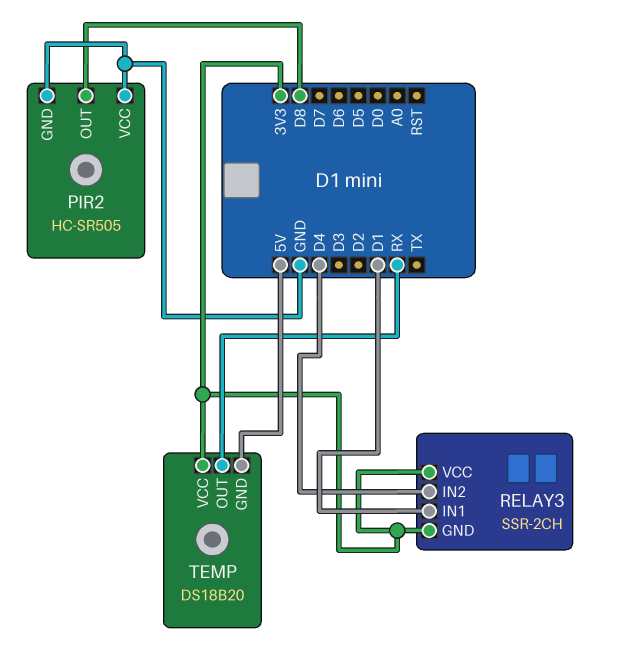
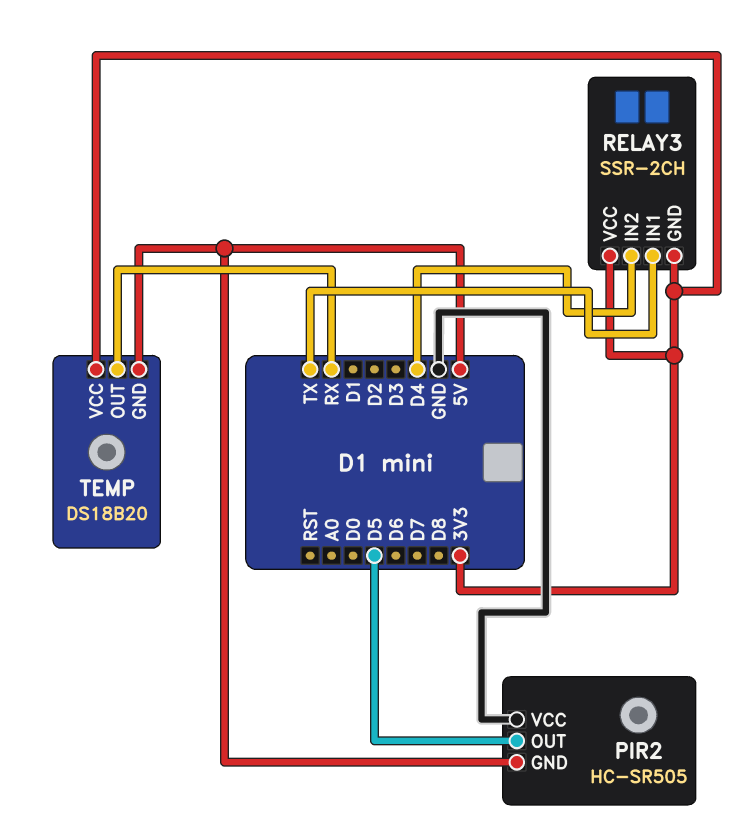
PIR2 pin GND: GND -> 5V
PIR2 pin OUT: D8 -> D5
RELAY3 pin IN1: D1 -> TX

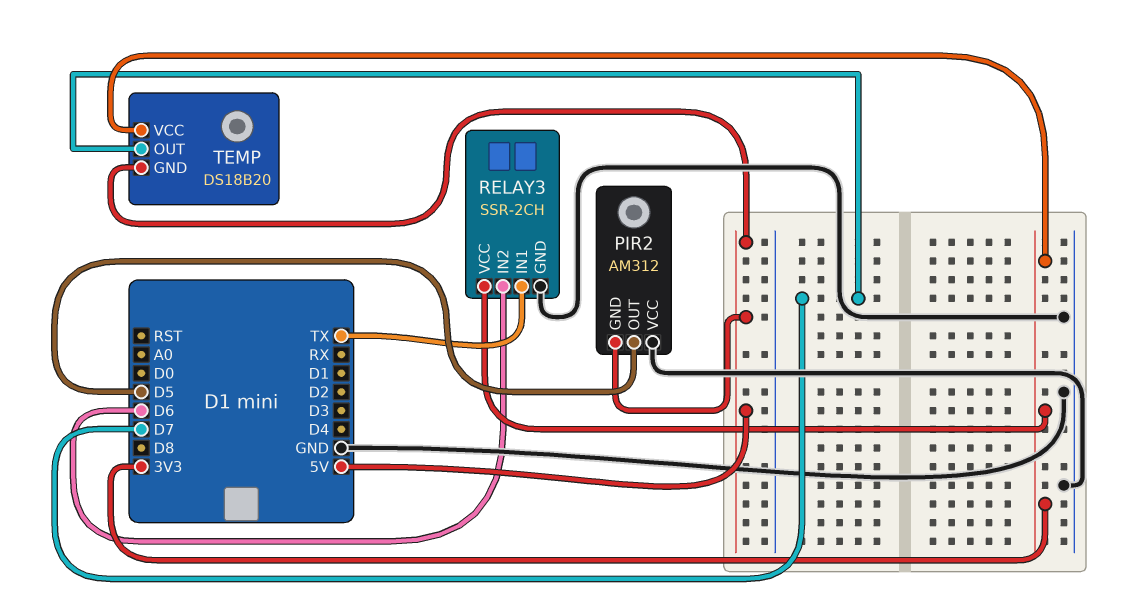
PIR2: HC-SR505 -> AM312
RELAY3 pin GND: 3V3 -> GND
RELAY3 pin IN2: D4 -> D6
TEMP pin OUT: RX -> D7

